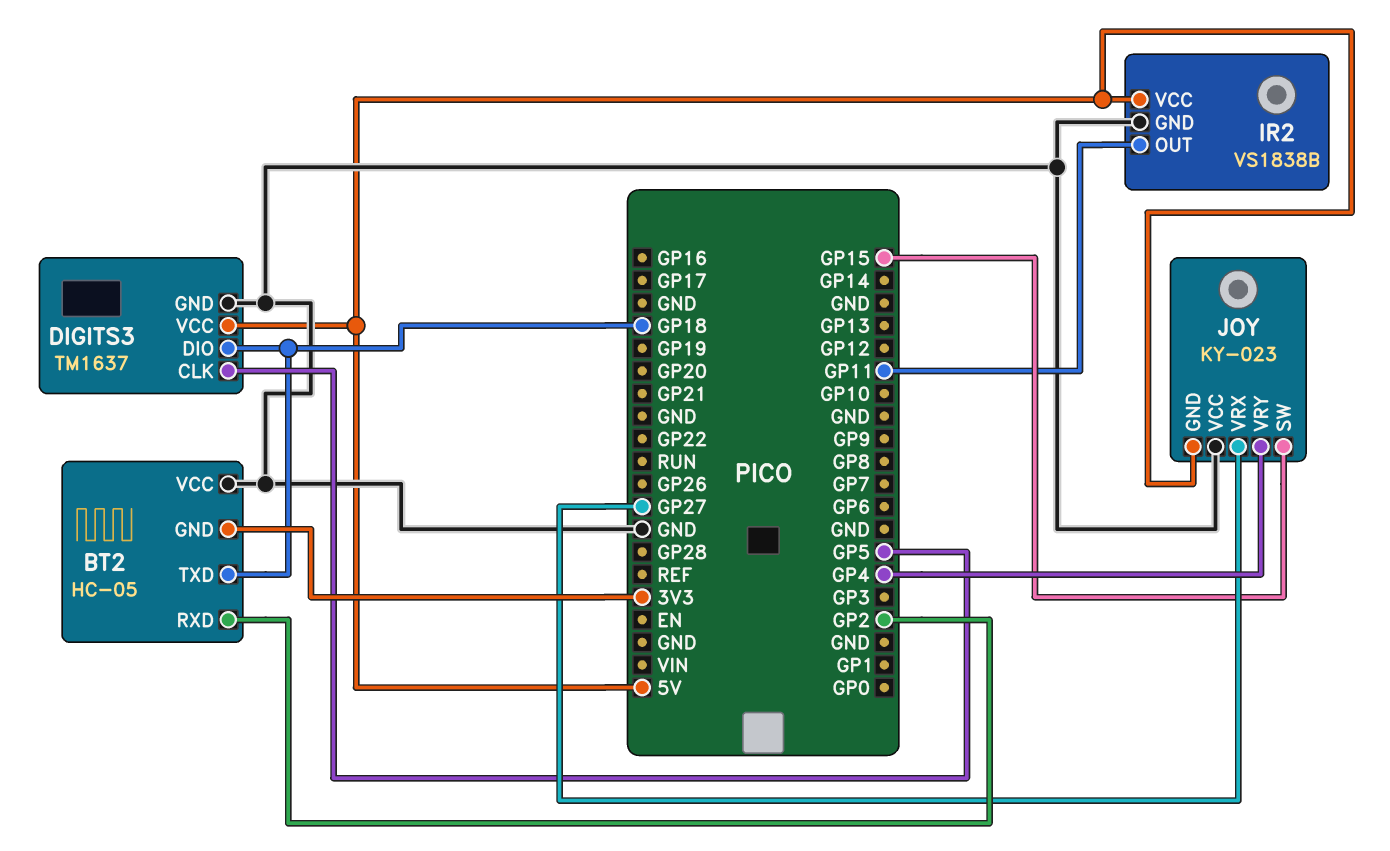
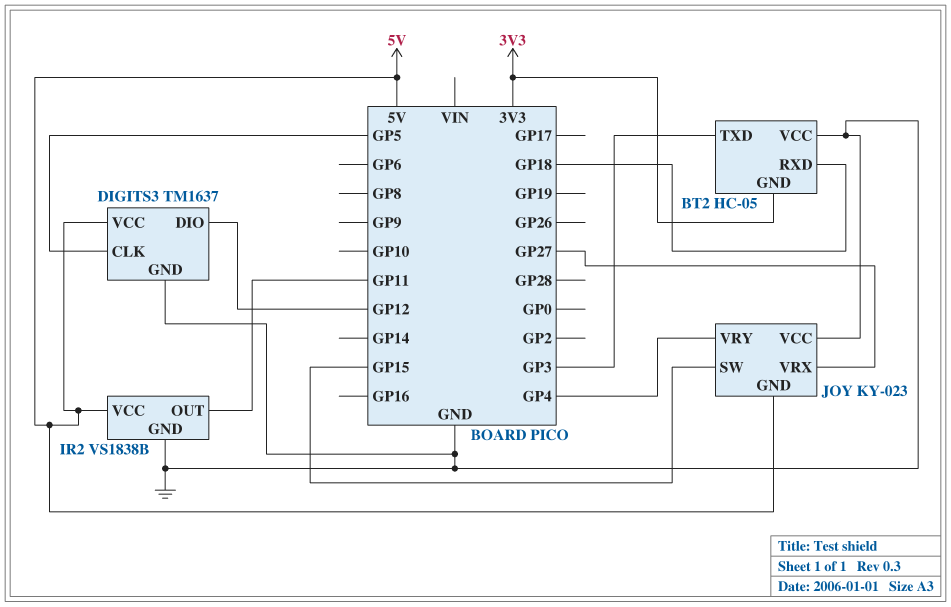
BT2 pin RXD: GP2 -> GP18
BT2 pin TXD: GP18 -> GP3
DIGITS3 pin DIO: GP18 -> GP12

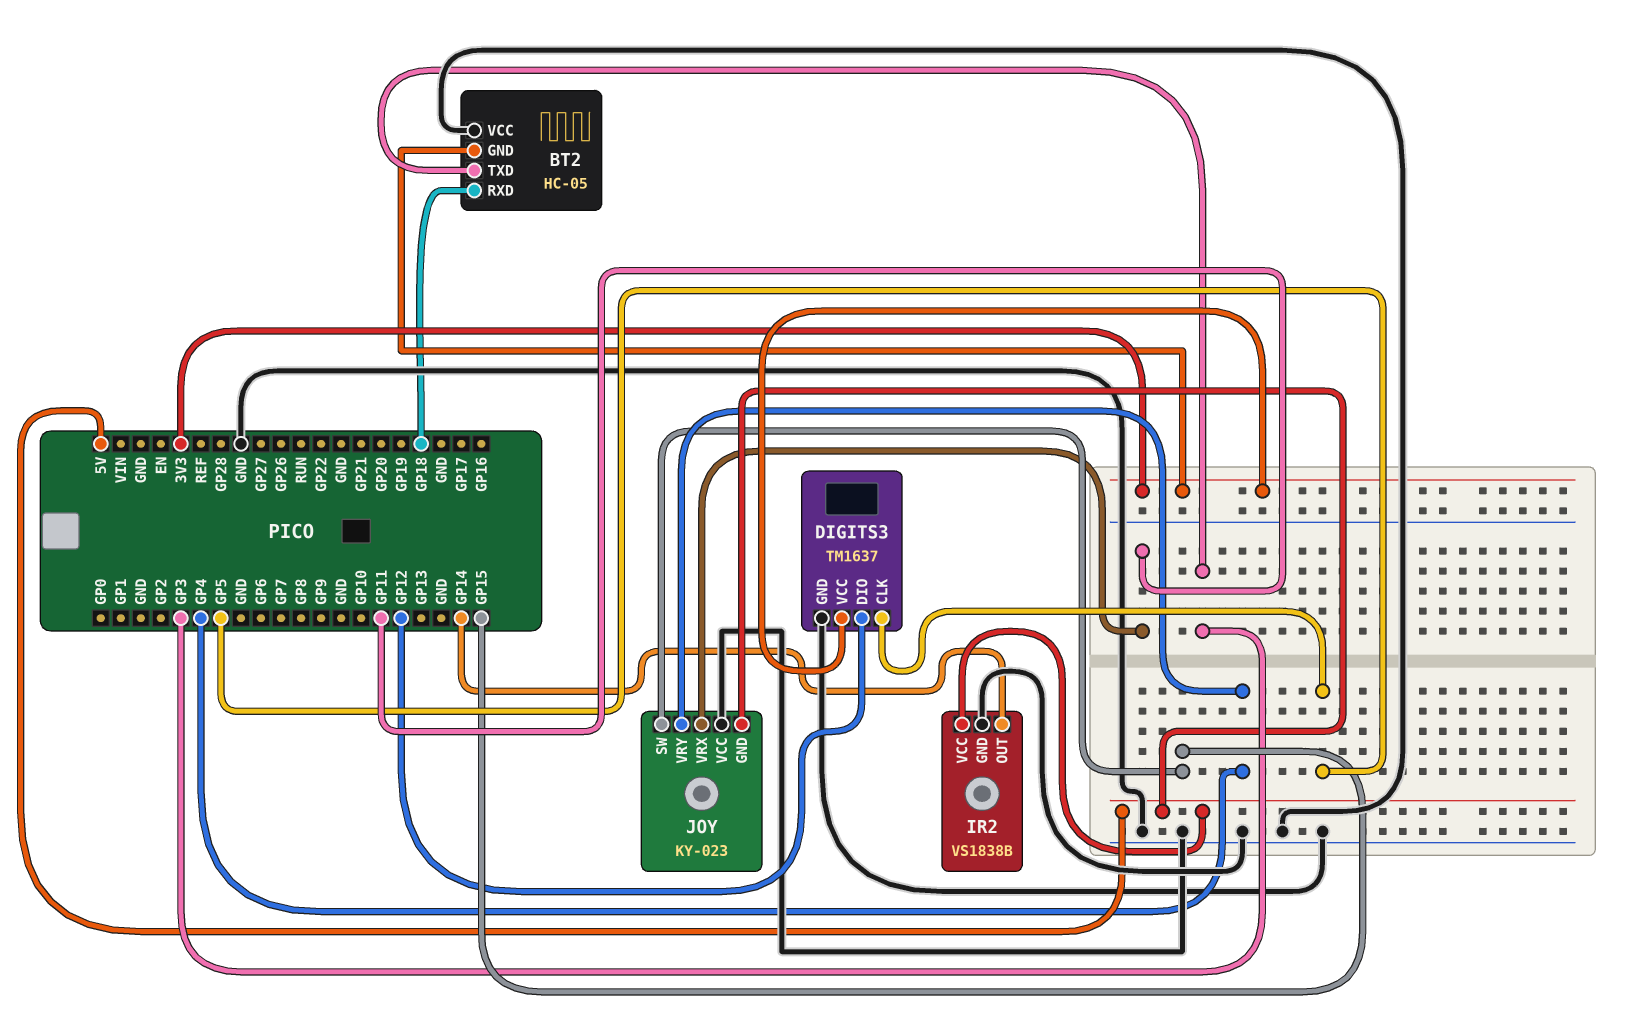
DIGITS3 pin VCC: 5V -> 3V3
IR2 pin OUT: GP11 -> GP14
JOY pin VRX: GP27 -> GP11

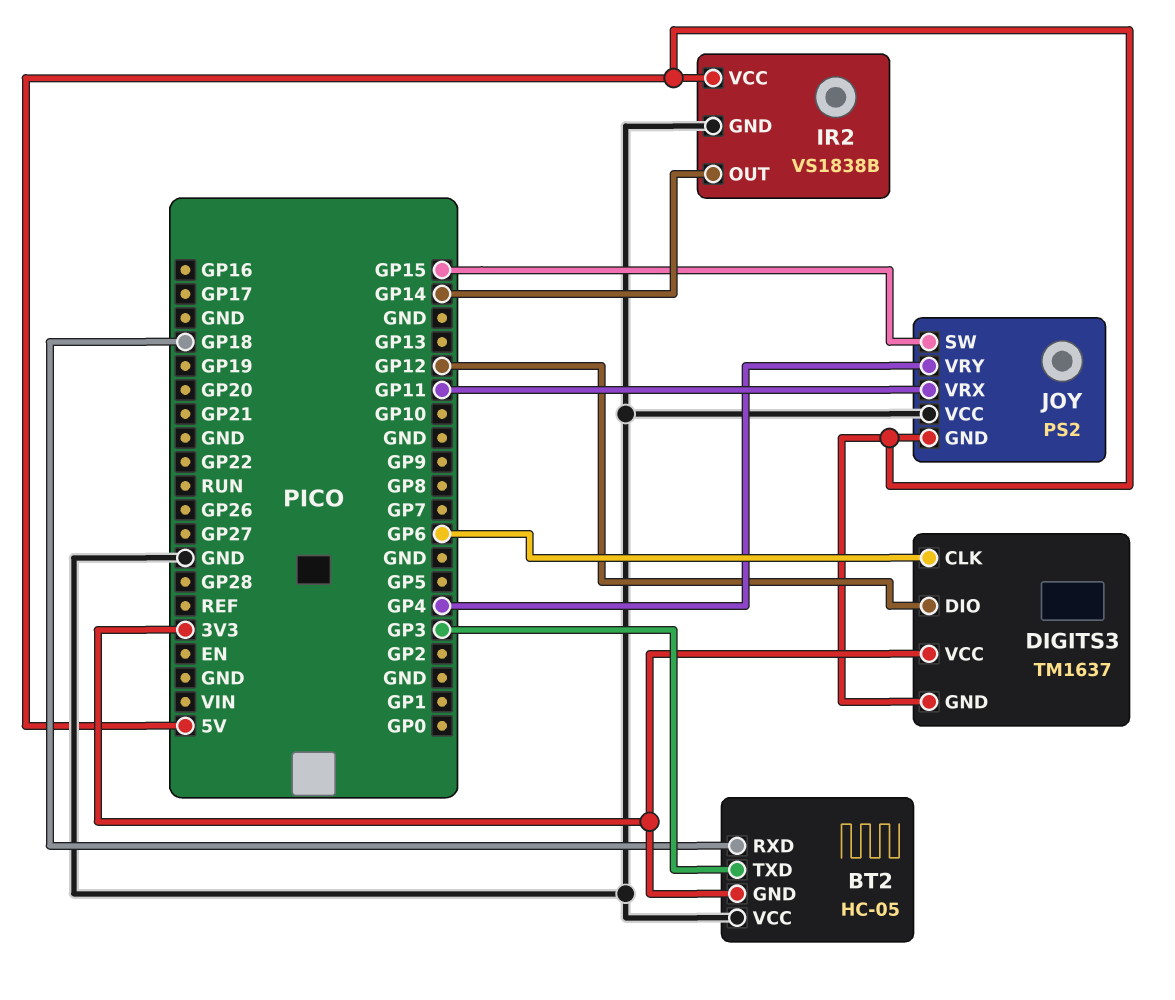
DIGITS3 pin CLK: GP5 -> GP6
DIGITS3 pin GND: GND -> 5V
JOY: KY-023 -> PS2

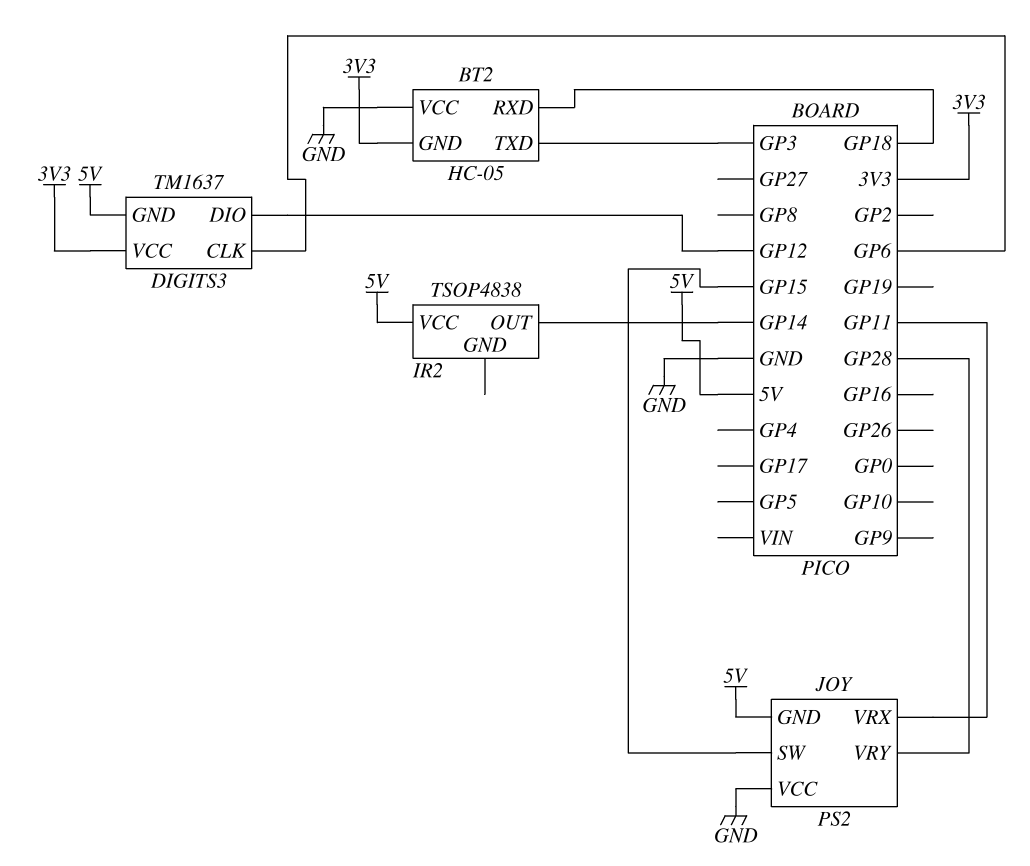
IR2: VS1838B -> TSOP4838
IR2 pin GND: GND -> none
JOY pin VRY: GP4 -> GP28

